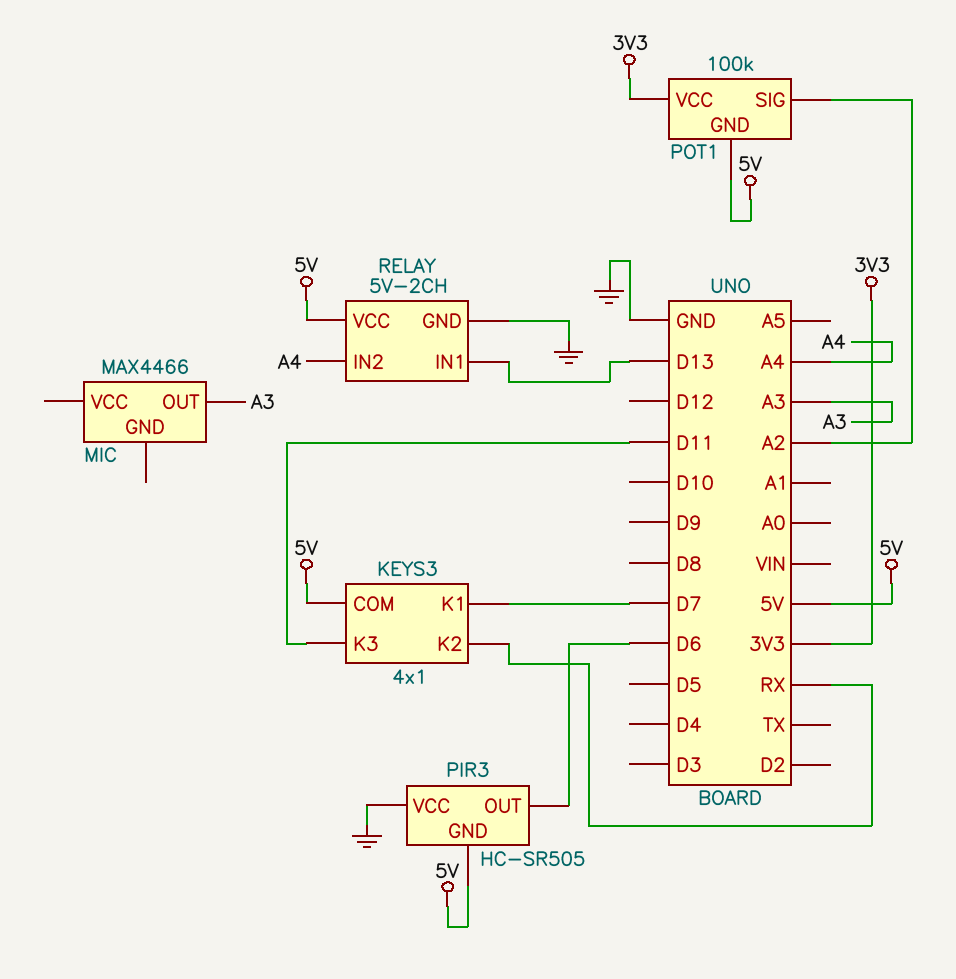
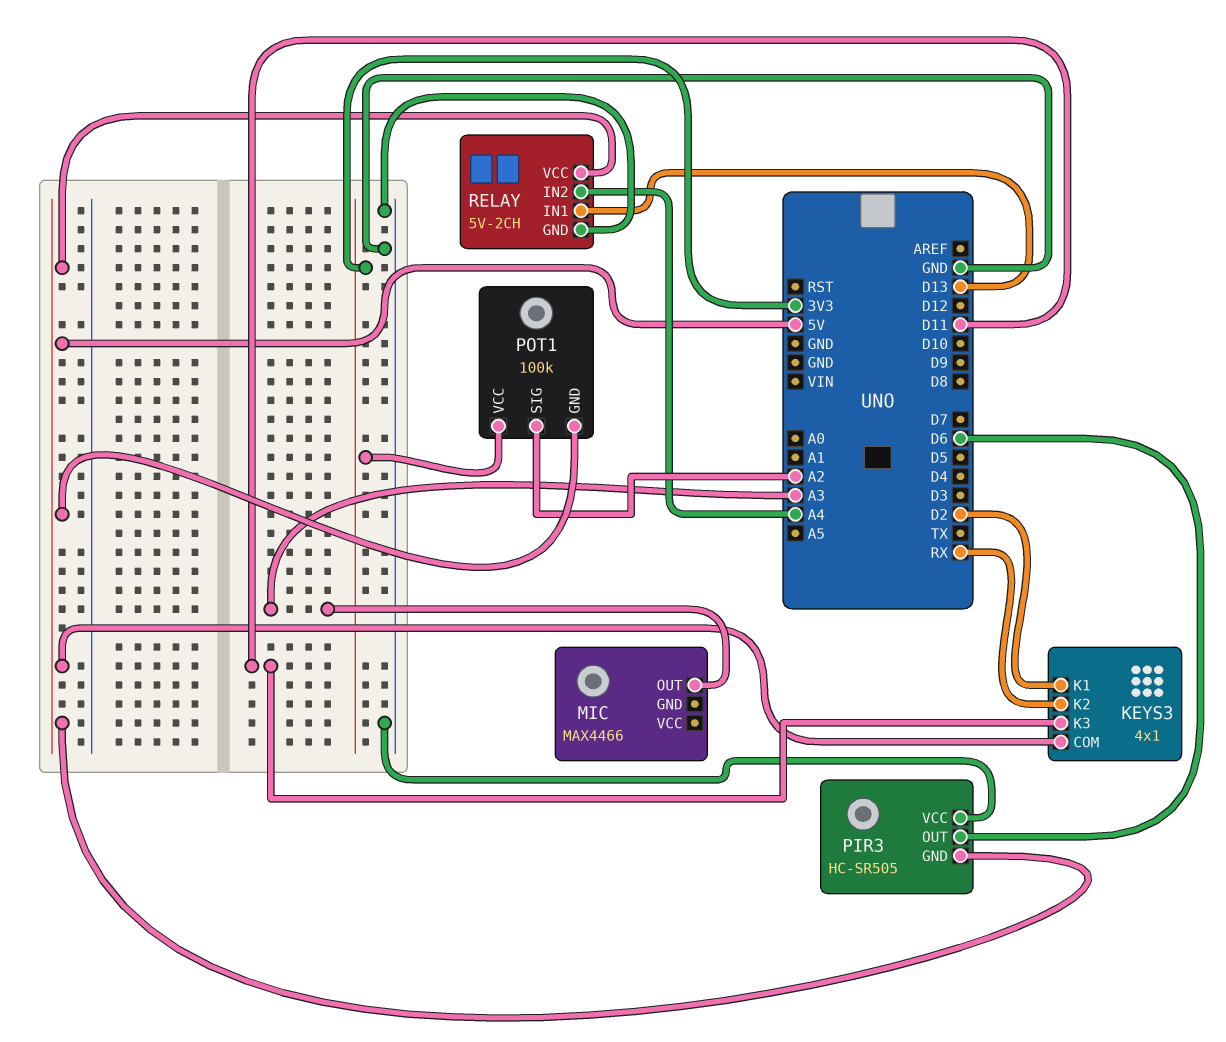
KEYS3 pin K1: D7 -> D2

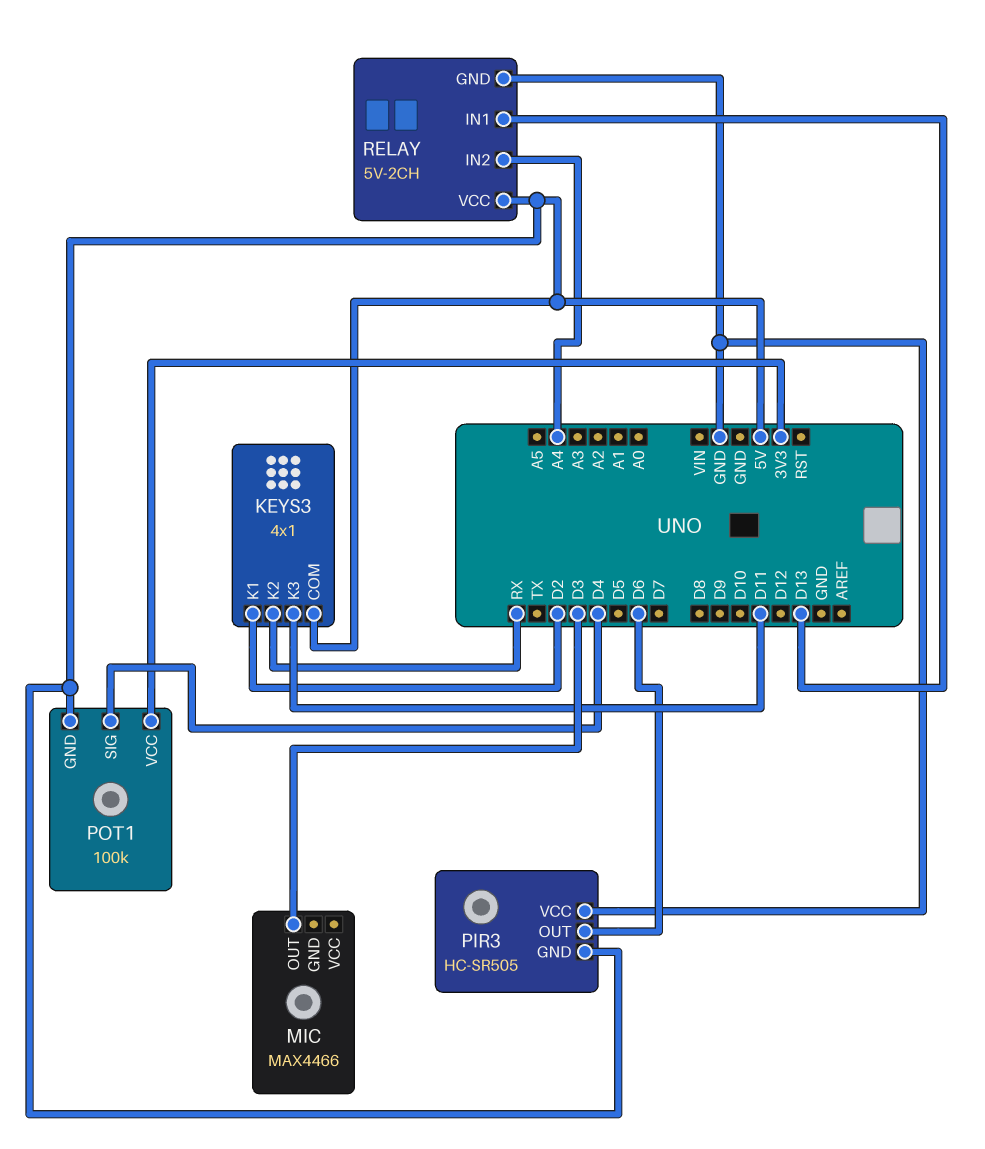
MIC pin OUT: A3 -> D3
POT1 pin SIG: A2 -> D4

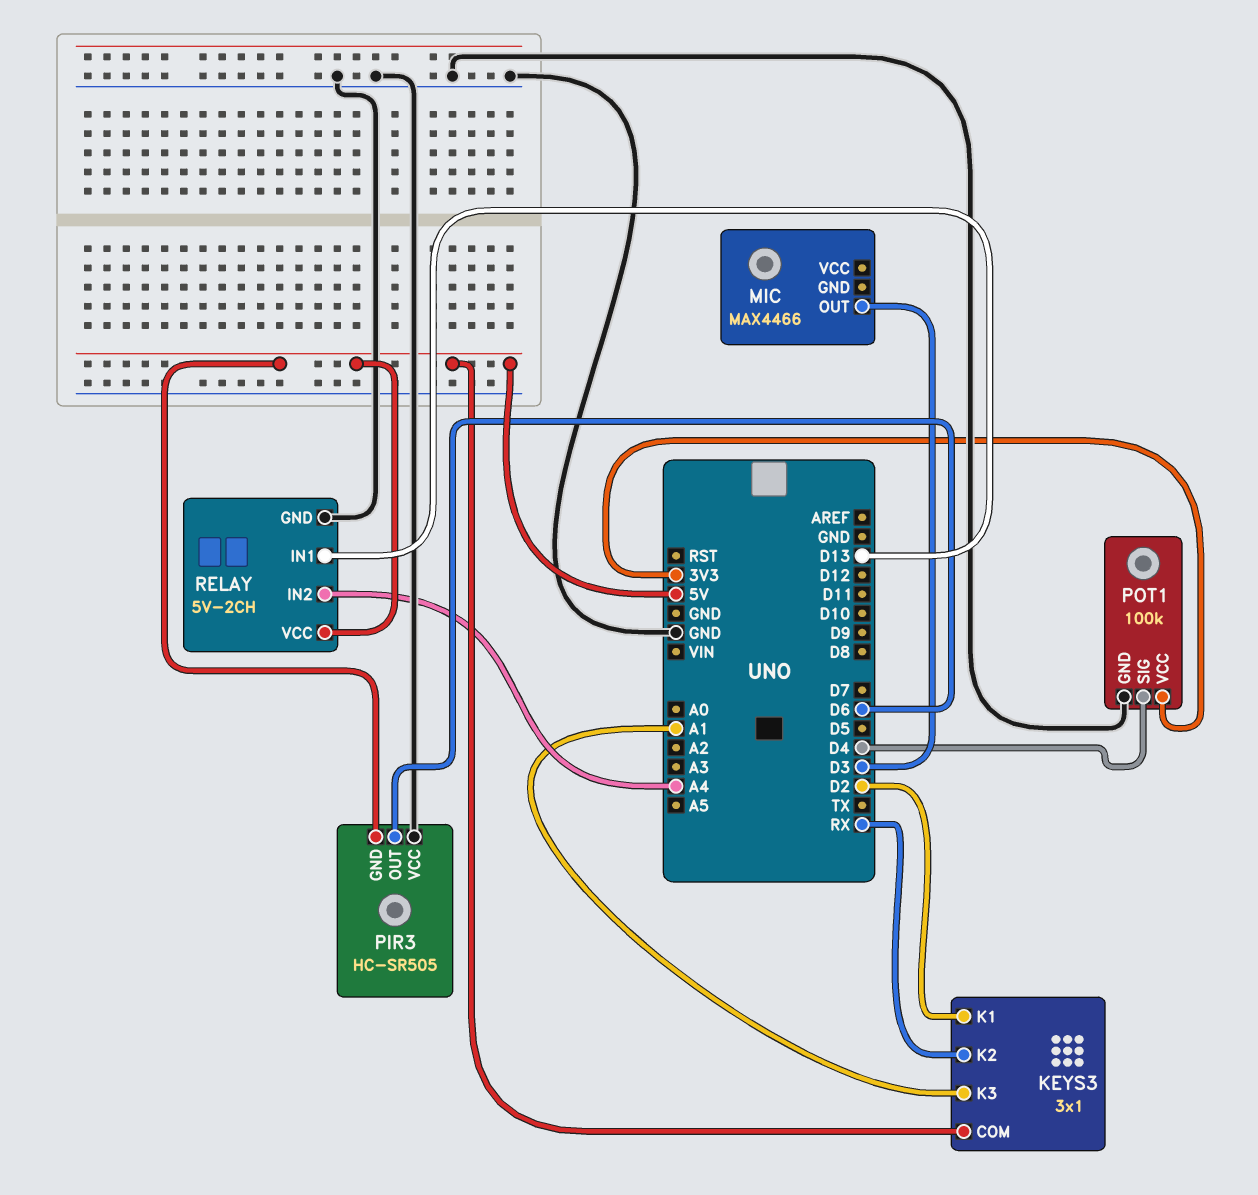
KEYS3: 4x1 -> 3x1
KEYS3 pin K3: D11 -> A1
POT1 pin GND: 5V -> GND

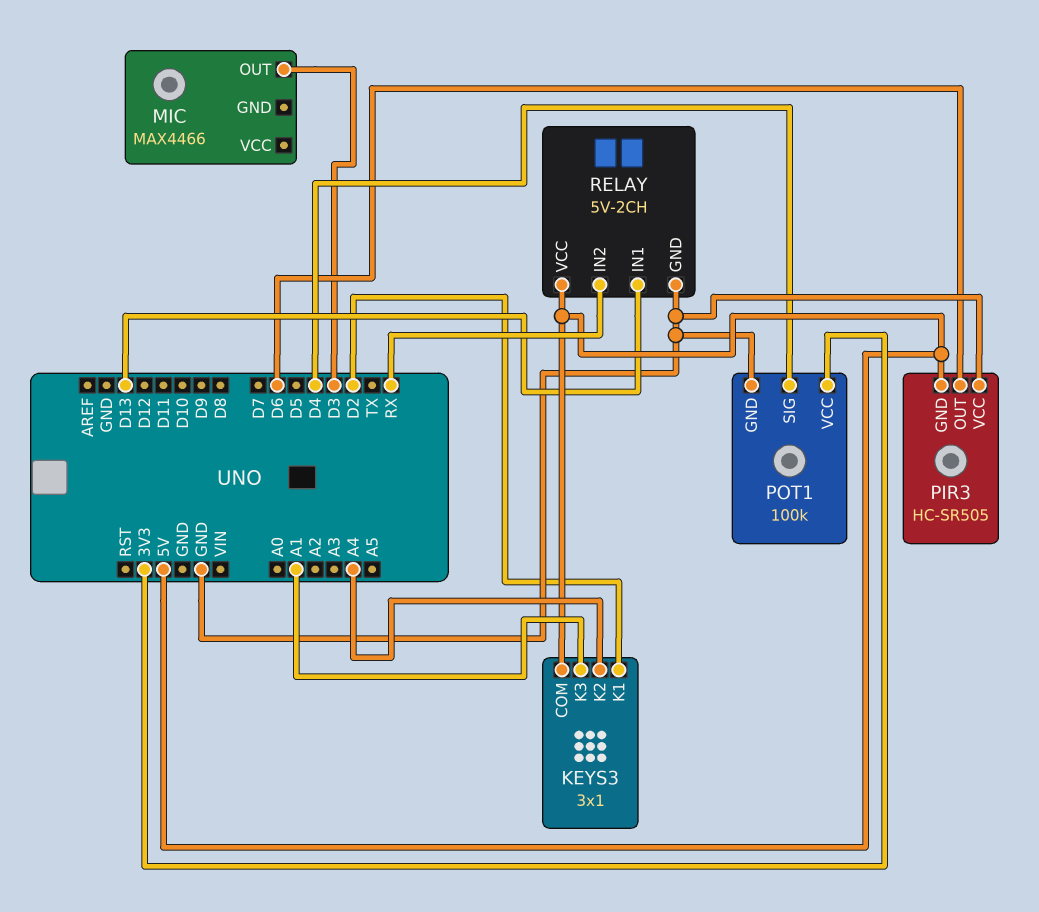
KEYS3 pin K2: RX -> A4
RELAY pin IN2: A4 -> RX

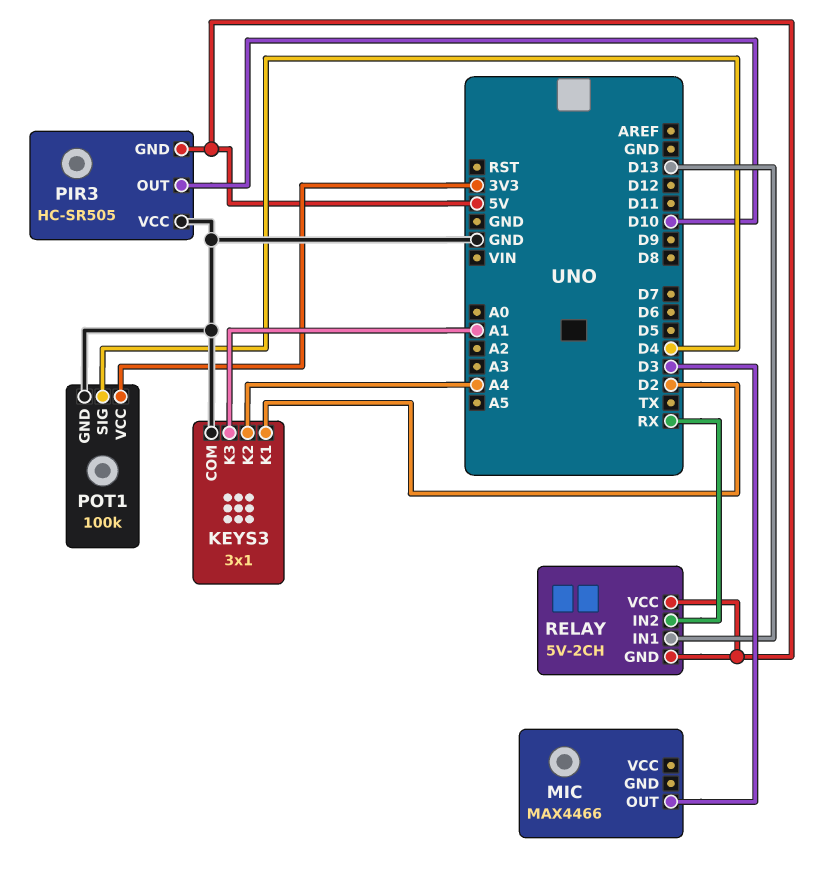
KEYS3 pin COM: 5V -> GND
PIR3 pin OUT: D6 -> D10
RELAY pin GND: GND -> 5V

